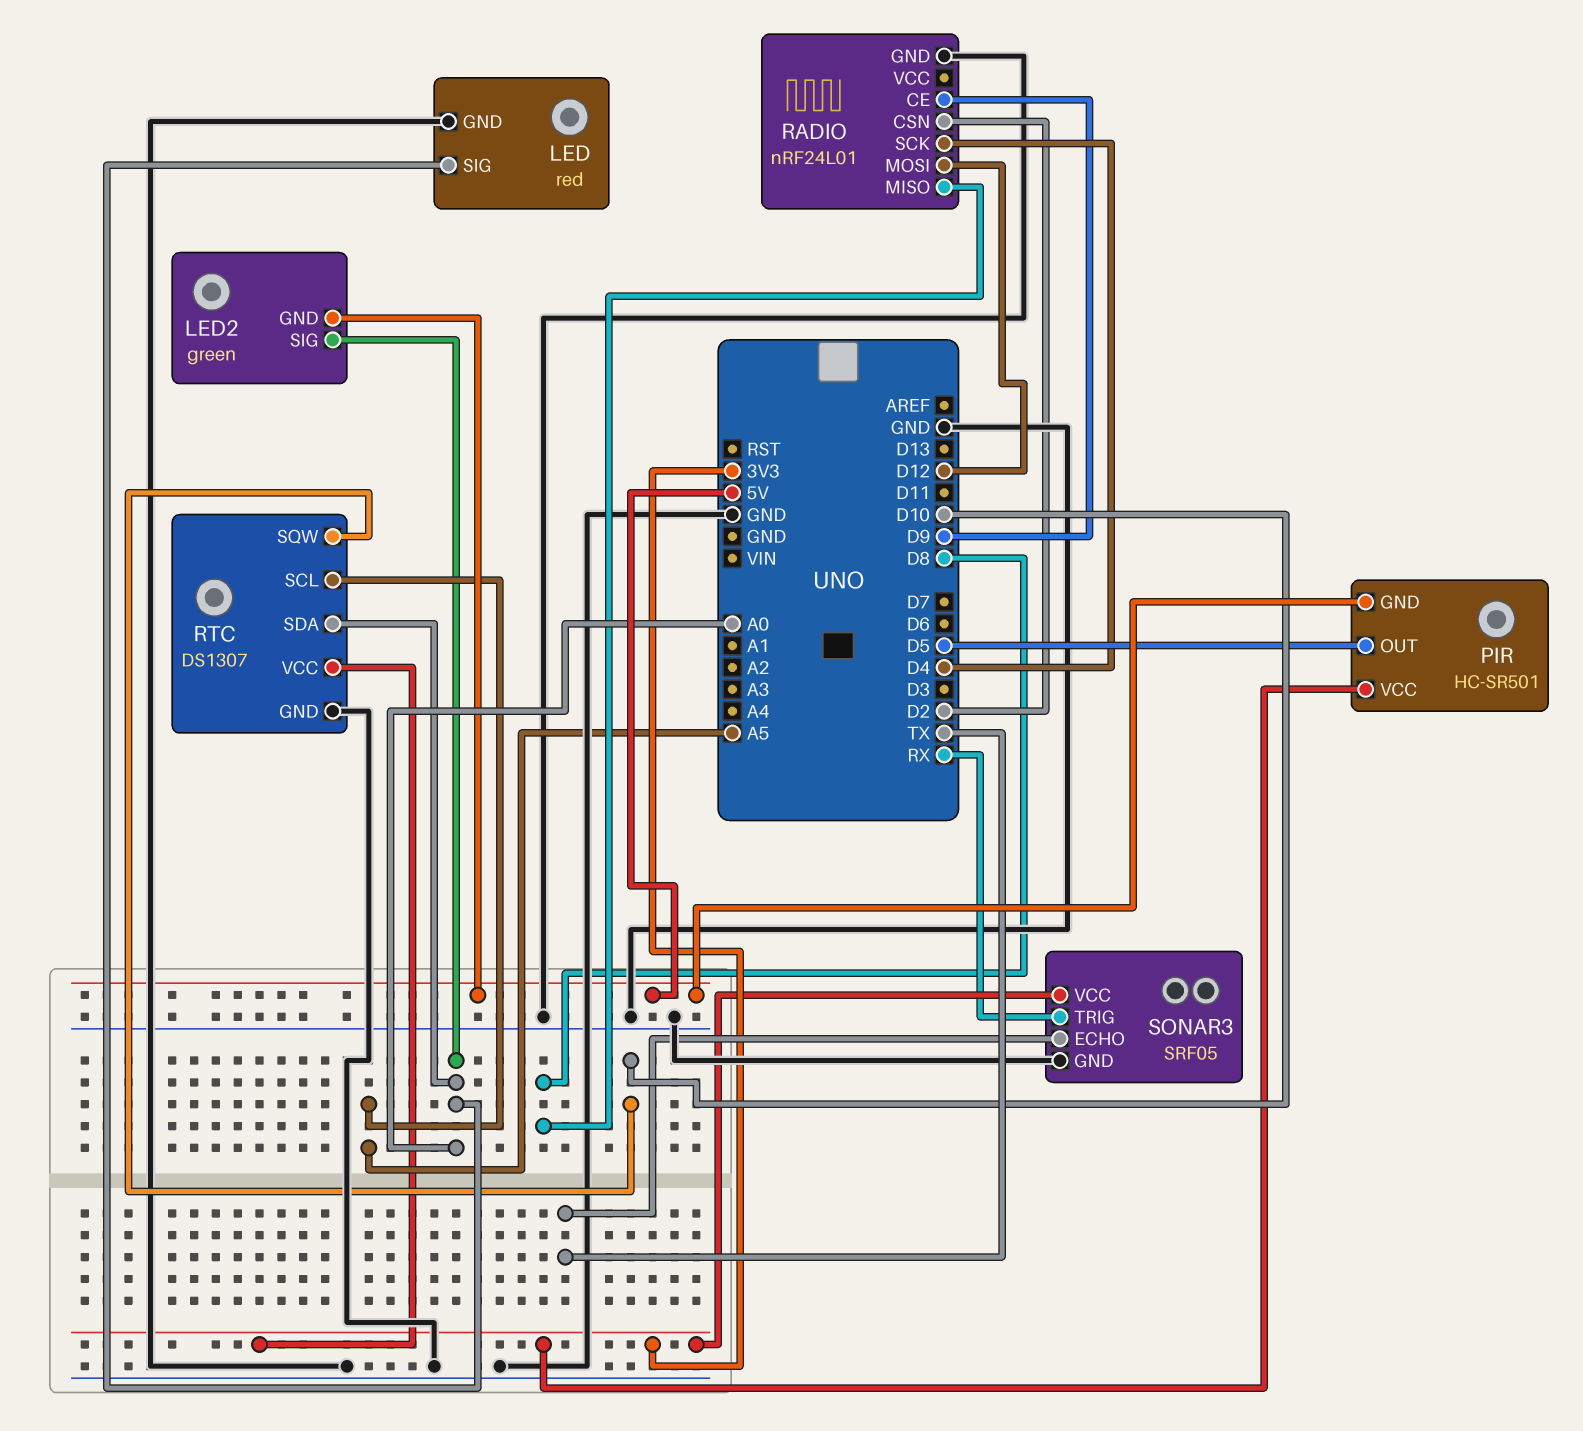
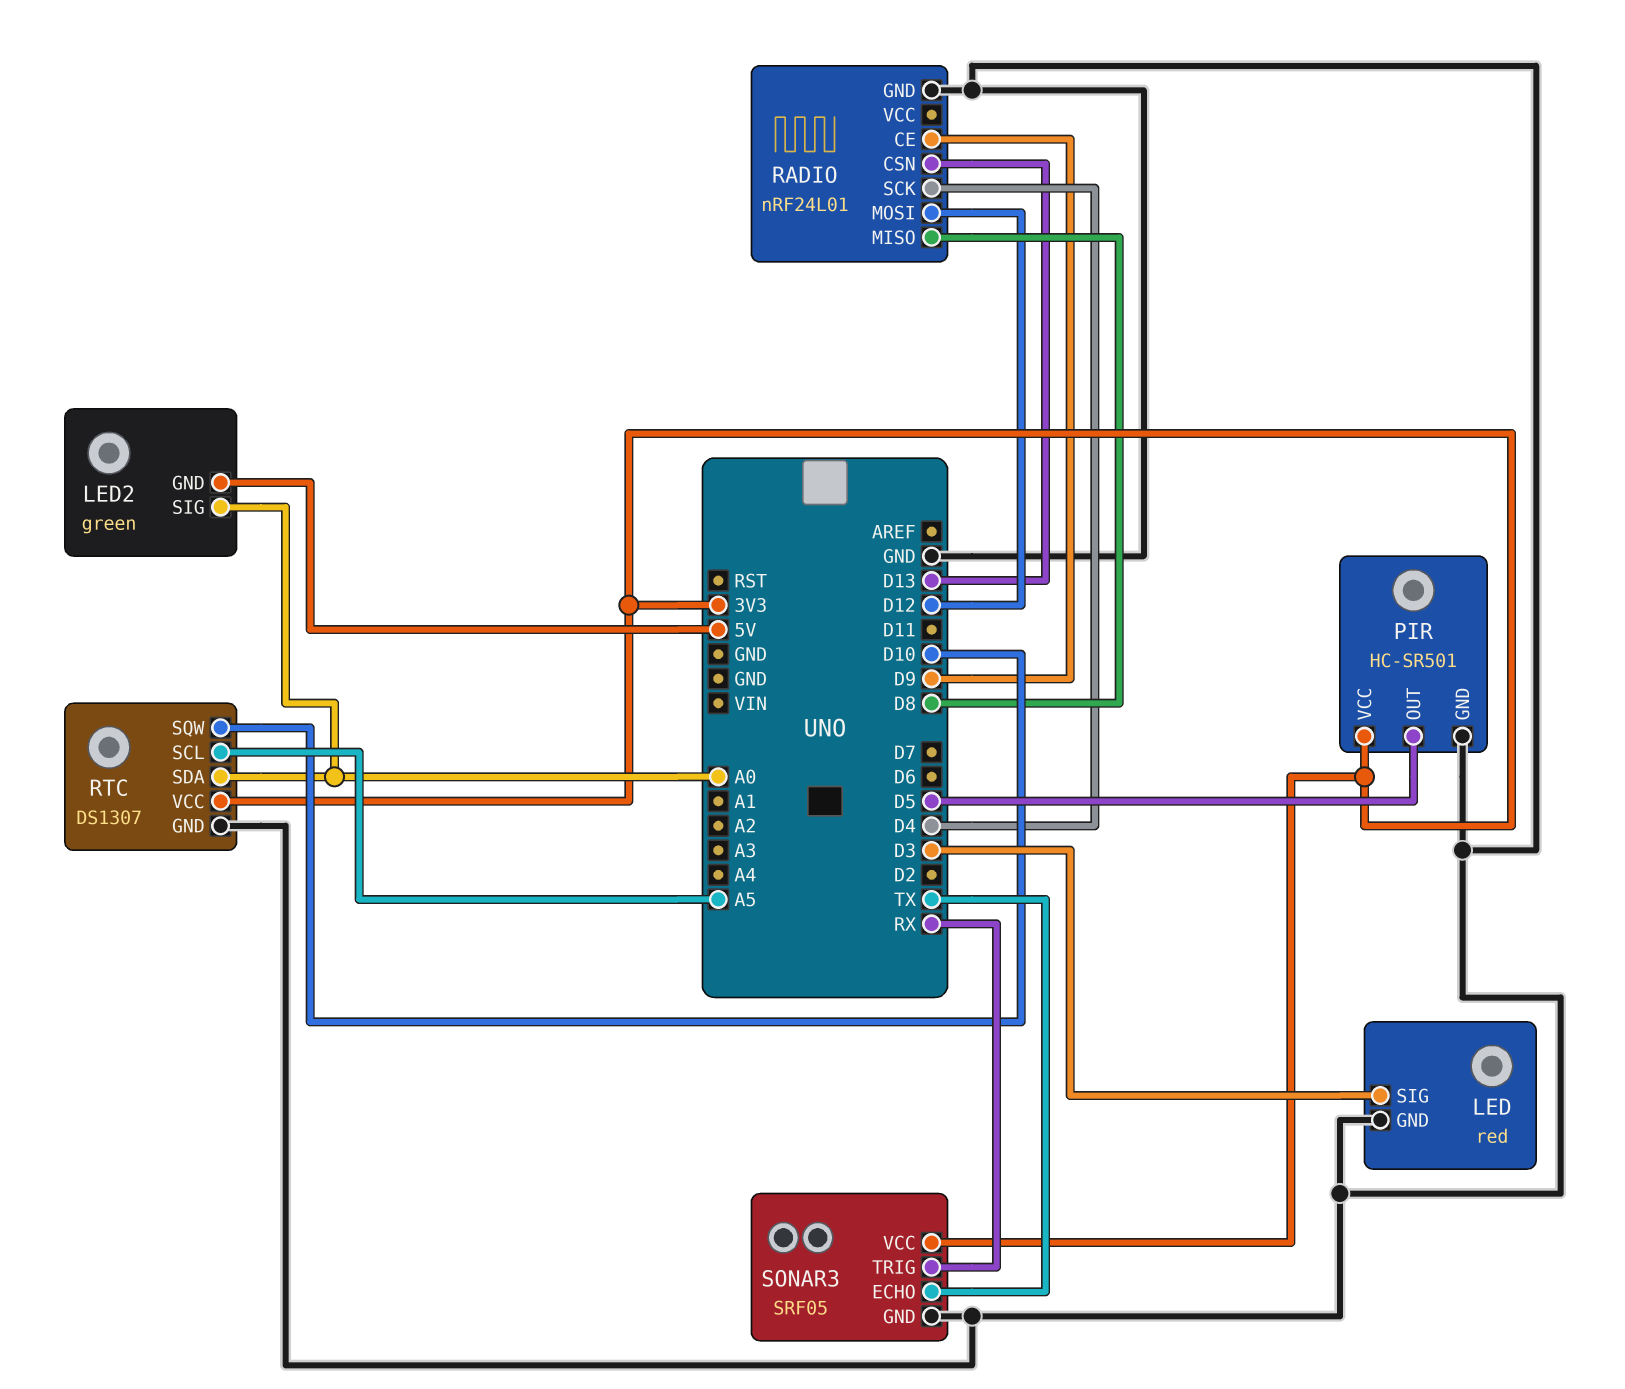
LED pin SIG: A0 -> D3
PIR pin GND: 5V -> GND
RADIO pin CSN: D2 -> D13

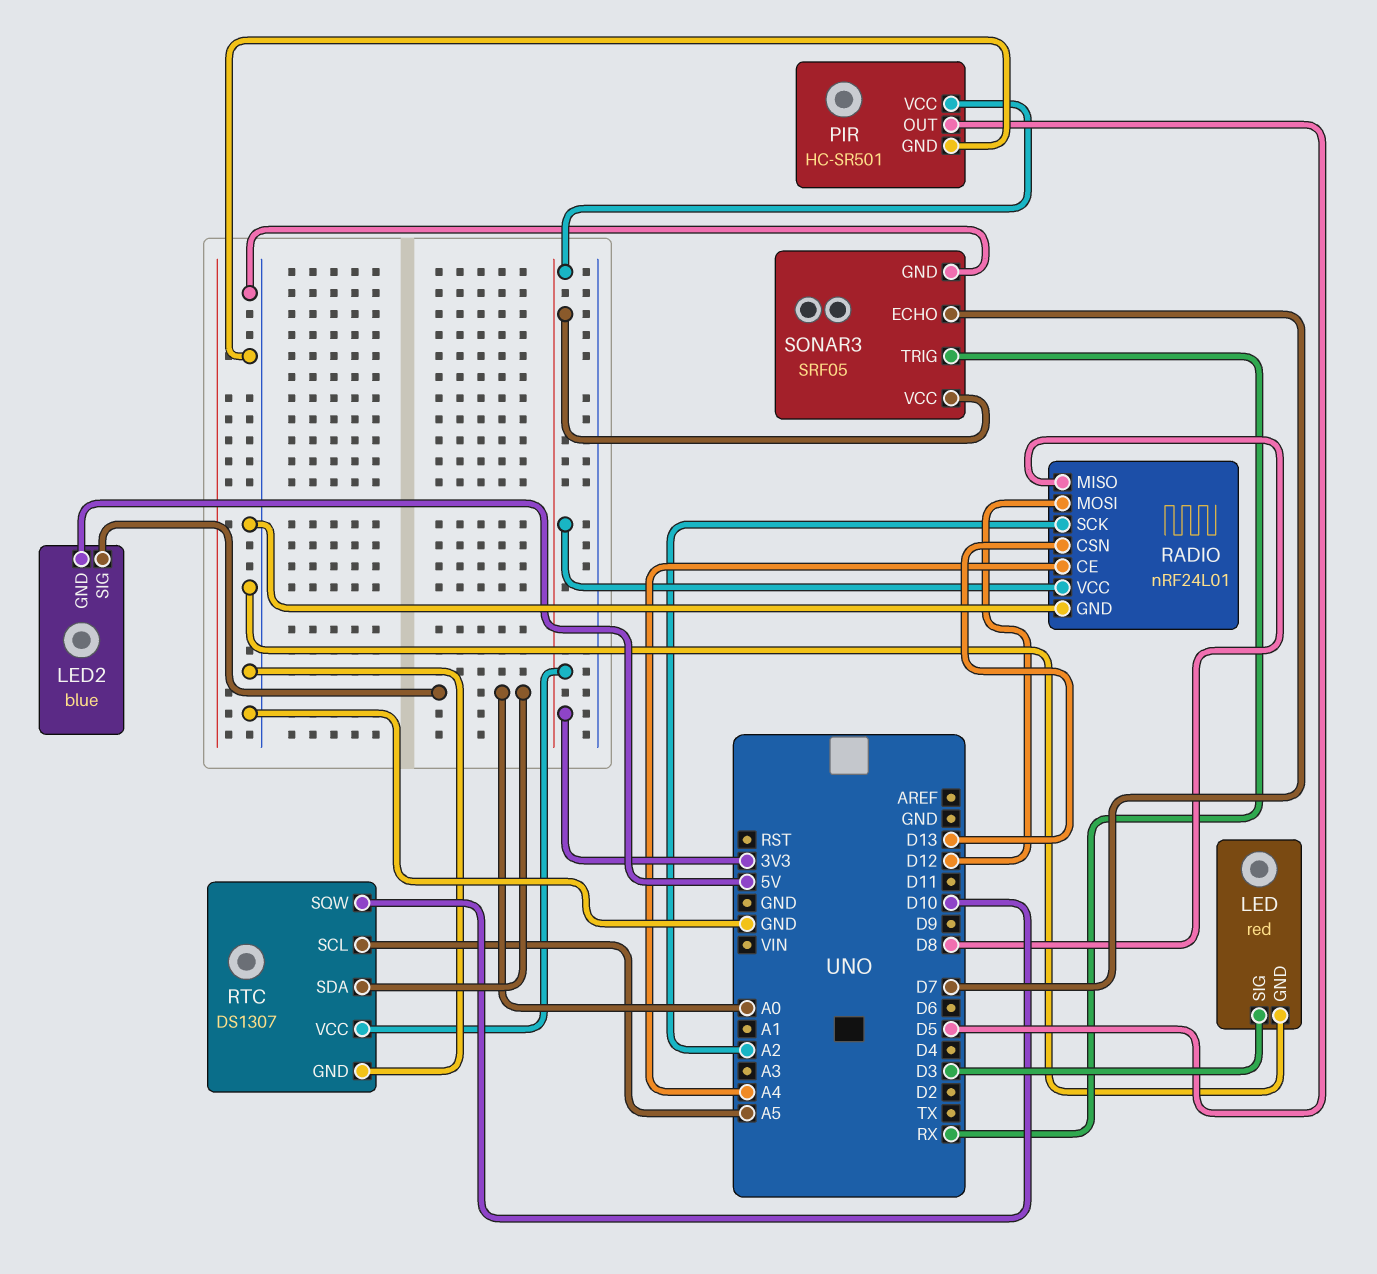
LED2: green -> blue
RADIO pin CE: D9 -> A4
RADIO pin SCK: D4 -> A2
RADIO pin VCC: none -> 3V3
SONAR3 pin ECHO: TX -> D7

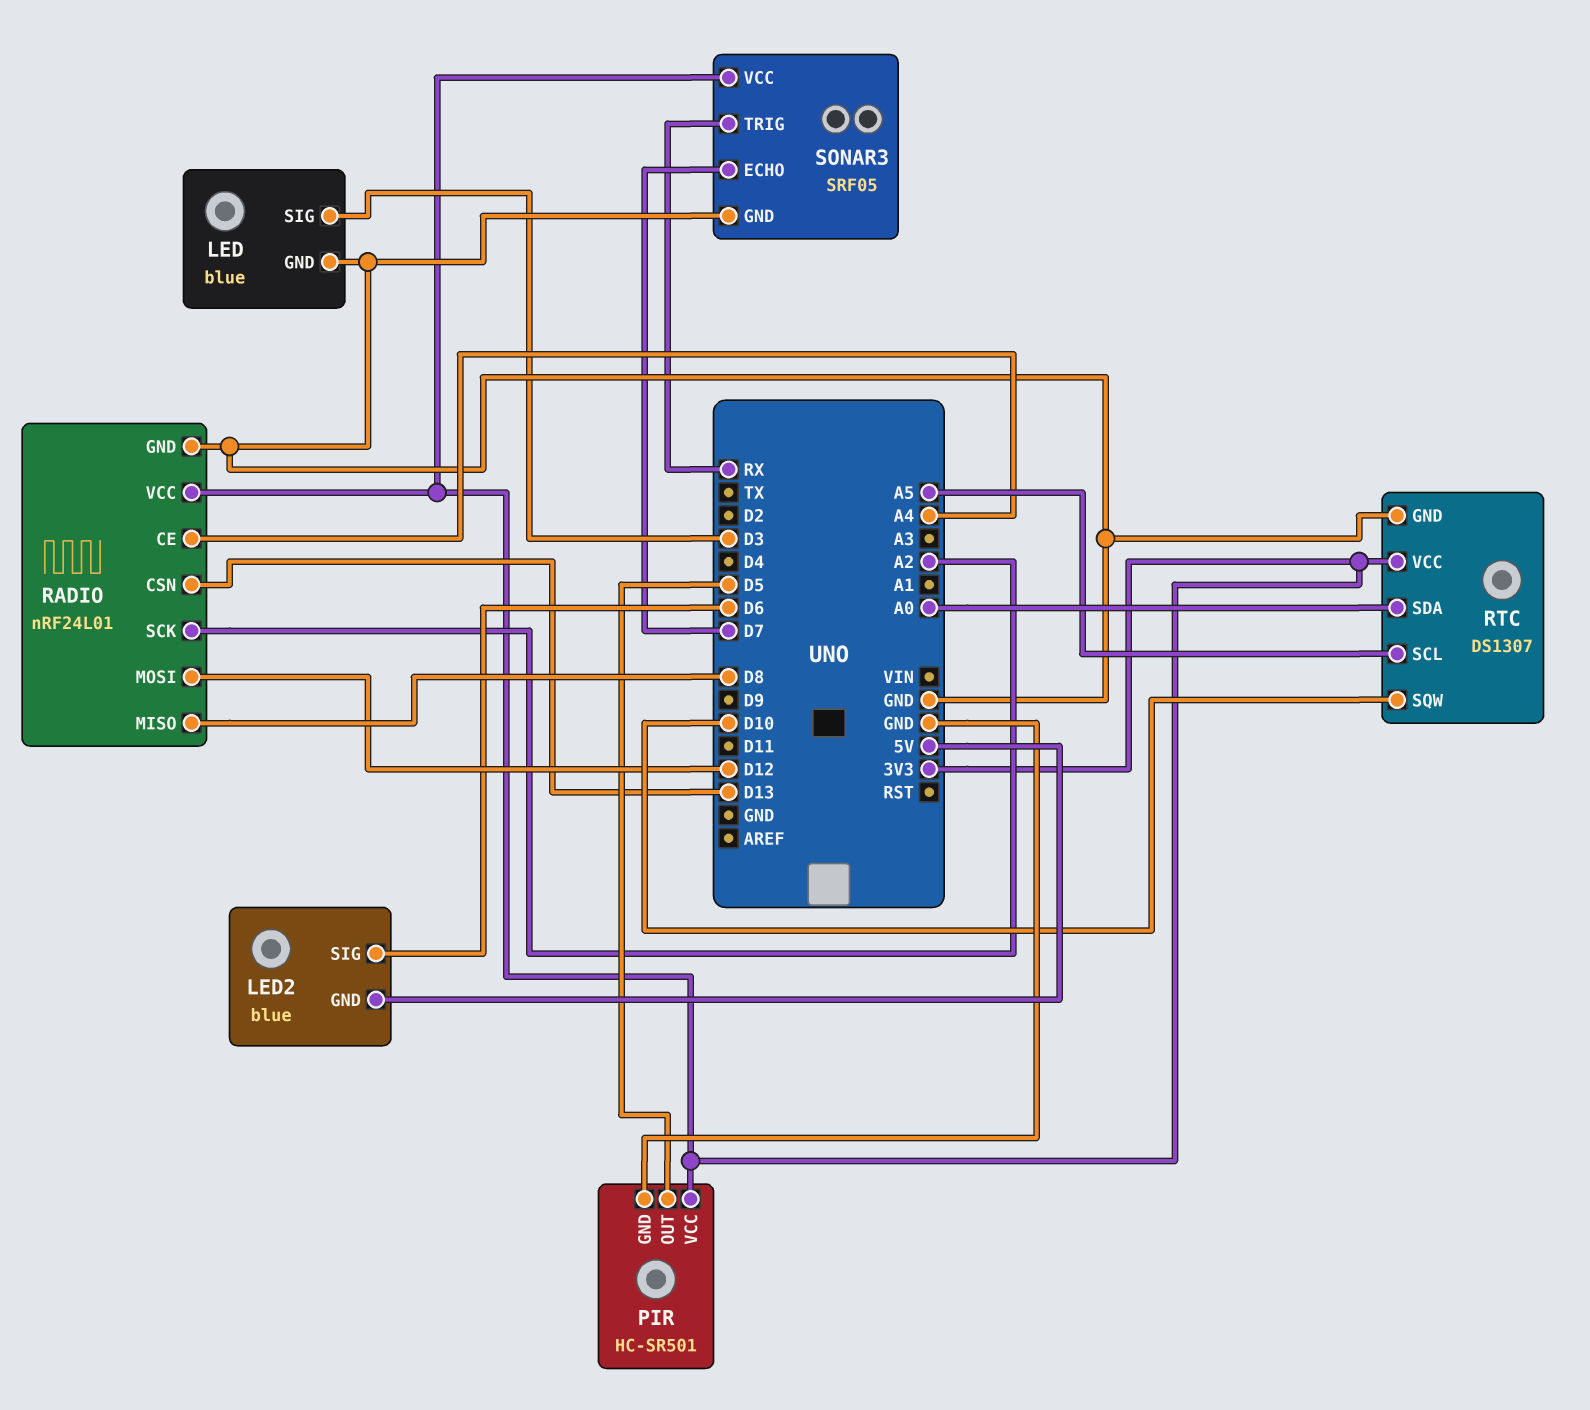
LED: red -> blue
LED2 pin SIG: A0 -> D6

